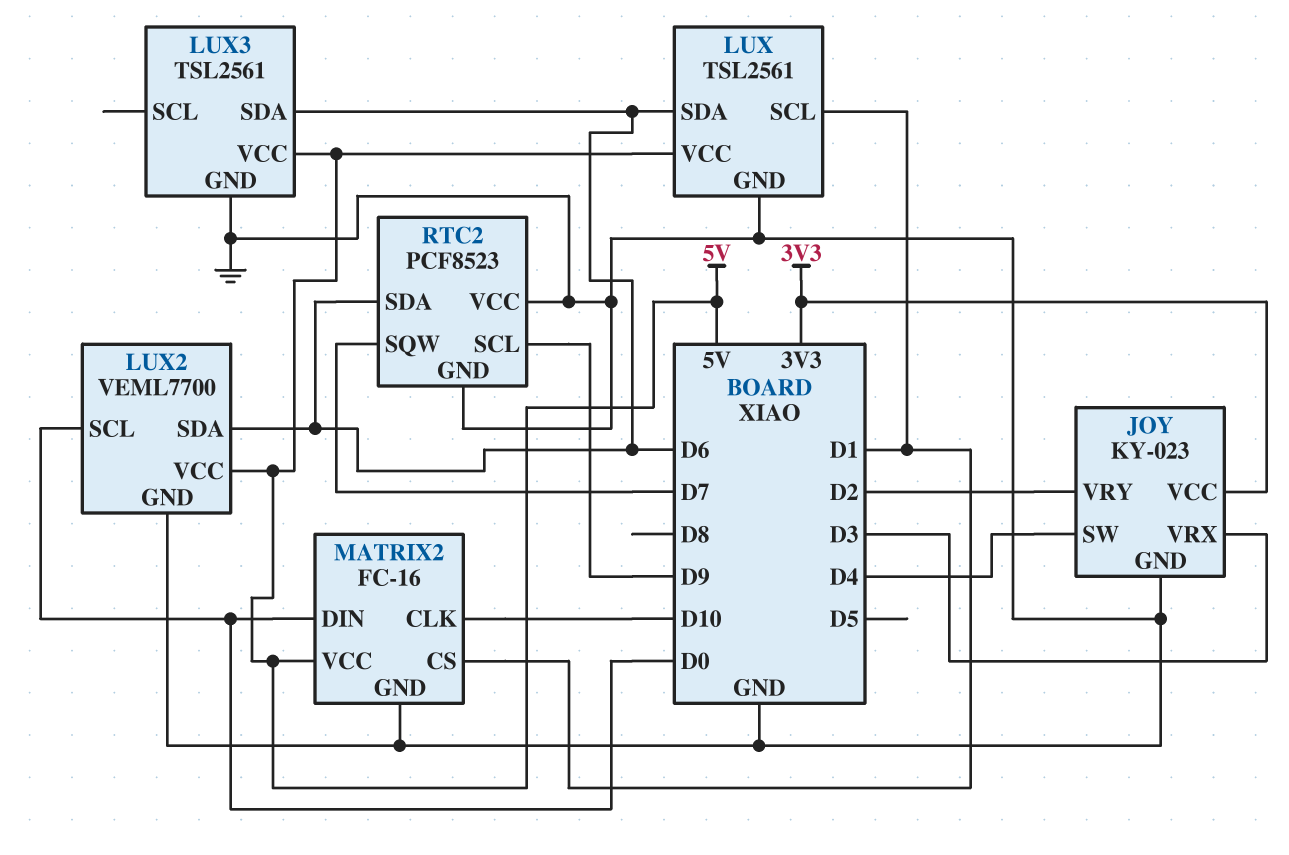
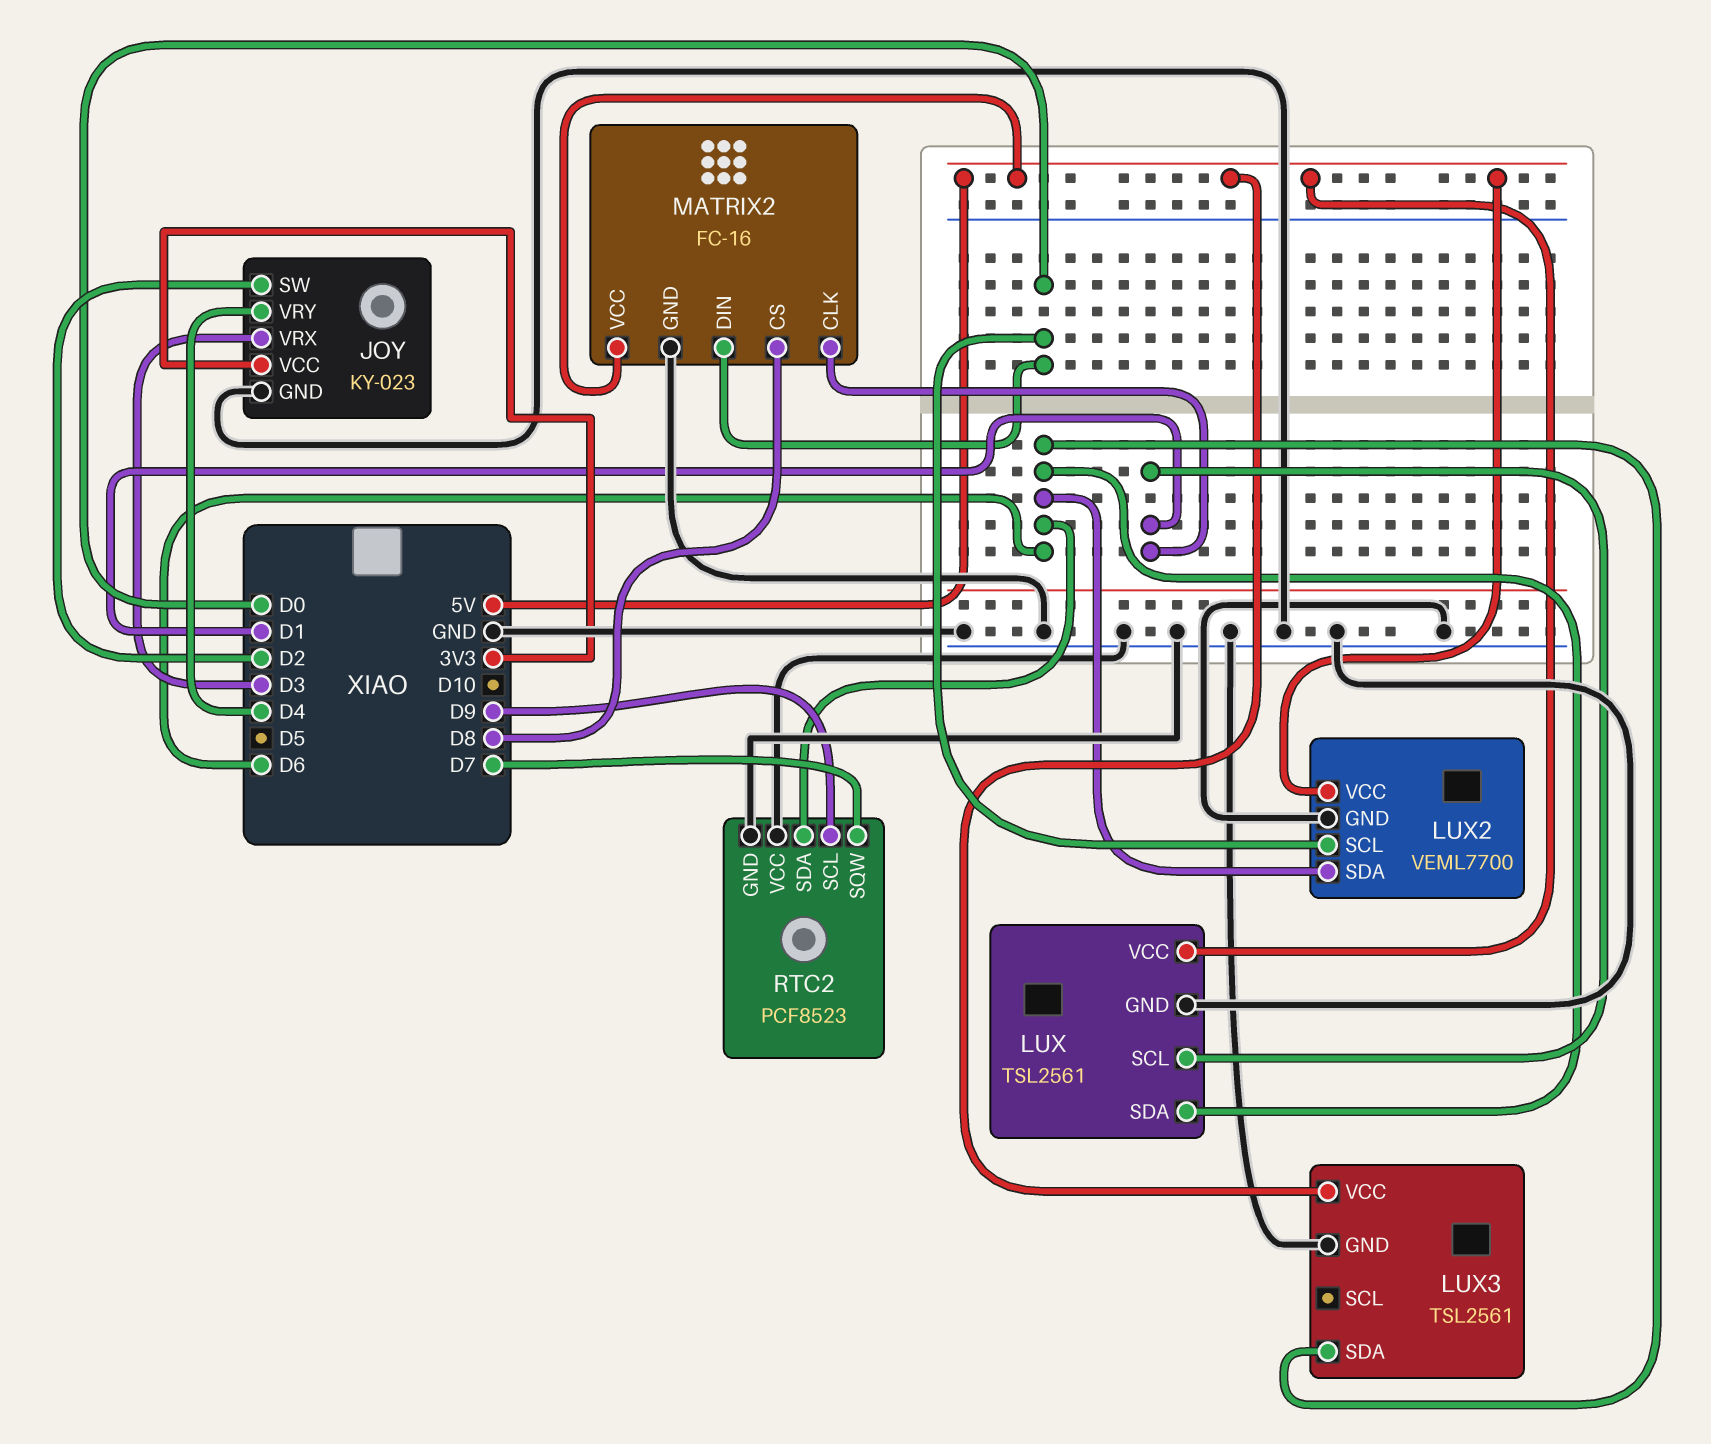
JOY pin SW: D4 -> D2
JOY pin VRY: D2 -> D4
MATRIX2 pin CLK: D10 -> D1
MATRIX2 pin CS: D1 -> D8

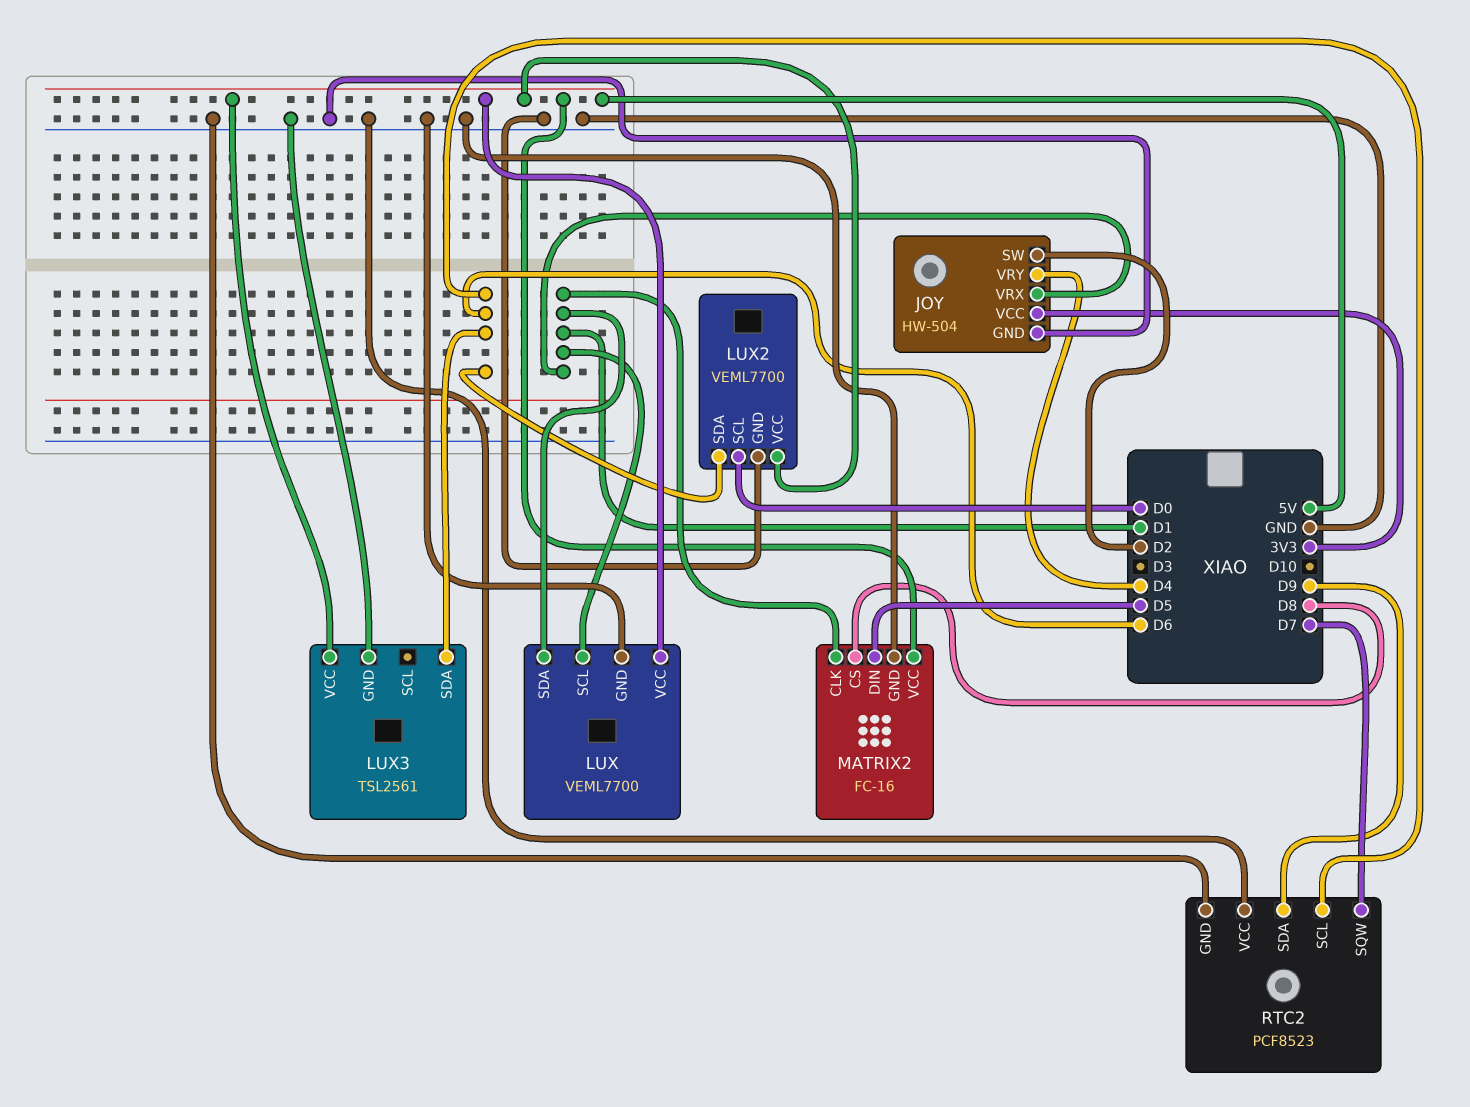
JOY: KY-023 -> HW-504
JOY pin VRX: D3 -> D1
LUX: TSL2561 -> VEML7700
LUX pin SDA: D6 -> D1
MATRIX2 pin DIN: D0 -> D5
RTC2 pin SCL: D9 -> D6
RTC2 pin SDA: D6 -> D9

